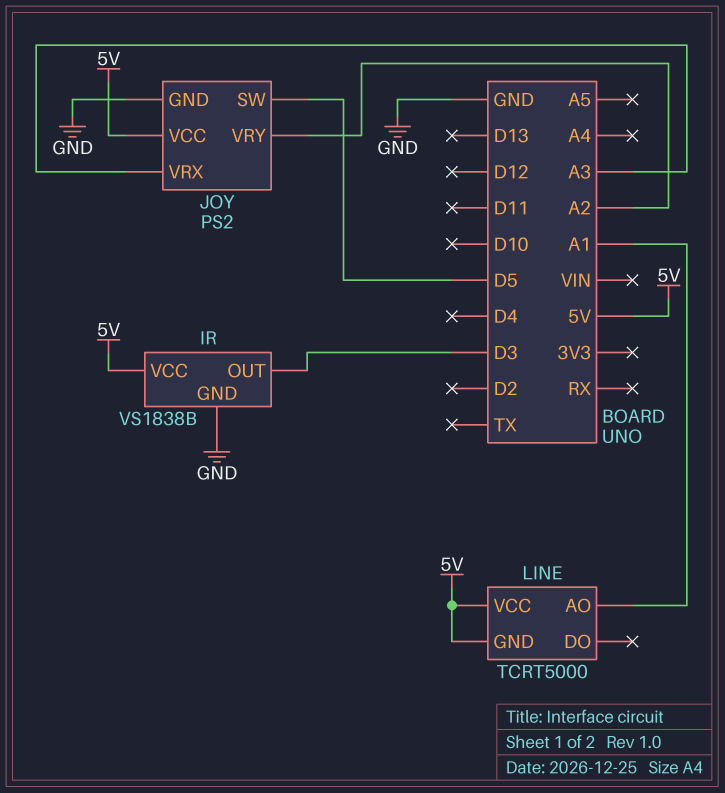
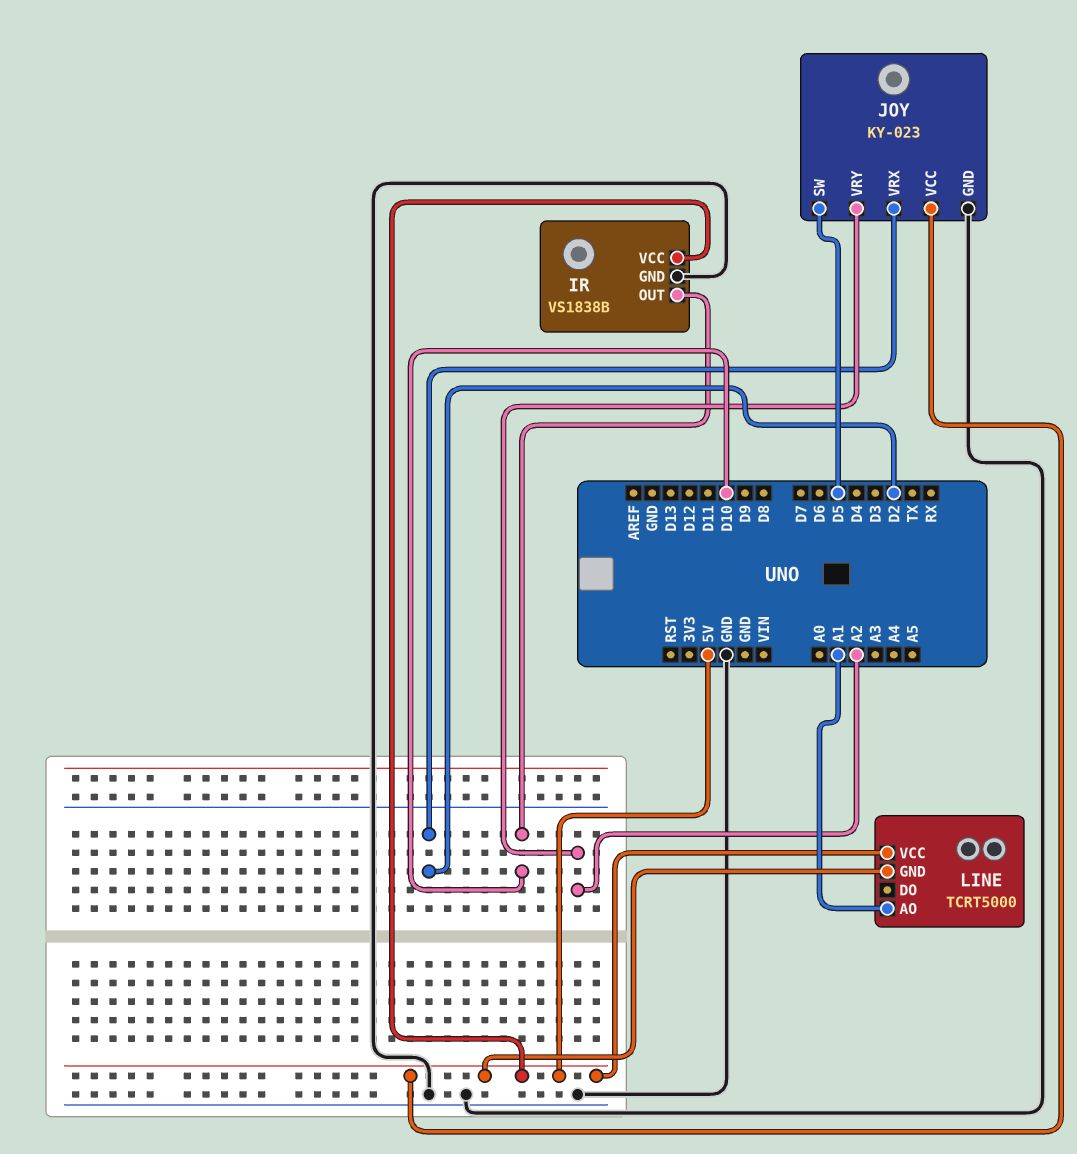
IR pin OUT: D3 -> D10
JOY: PS2 -> KY-023
JOY pin VRX: A3 -> D2

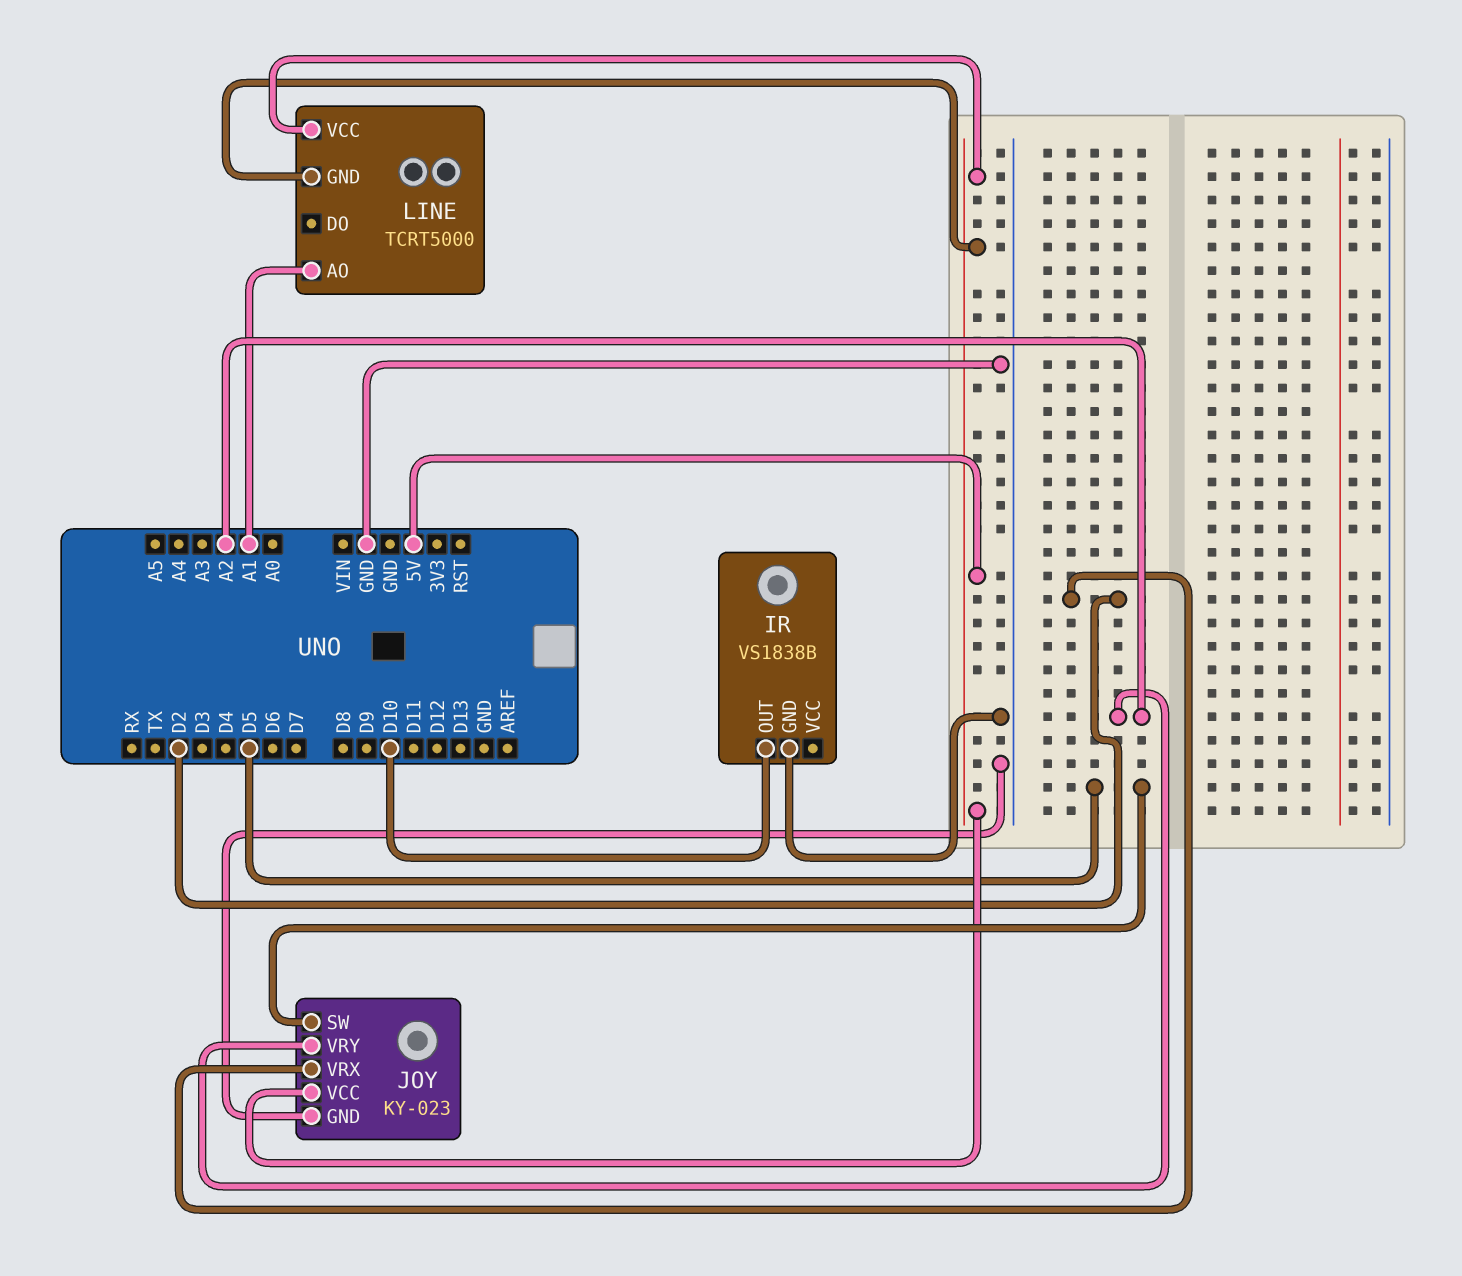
IR pin VCC: 5V -> none

